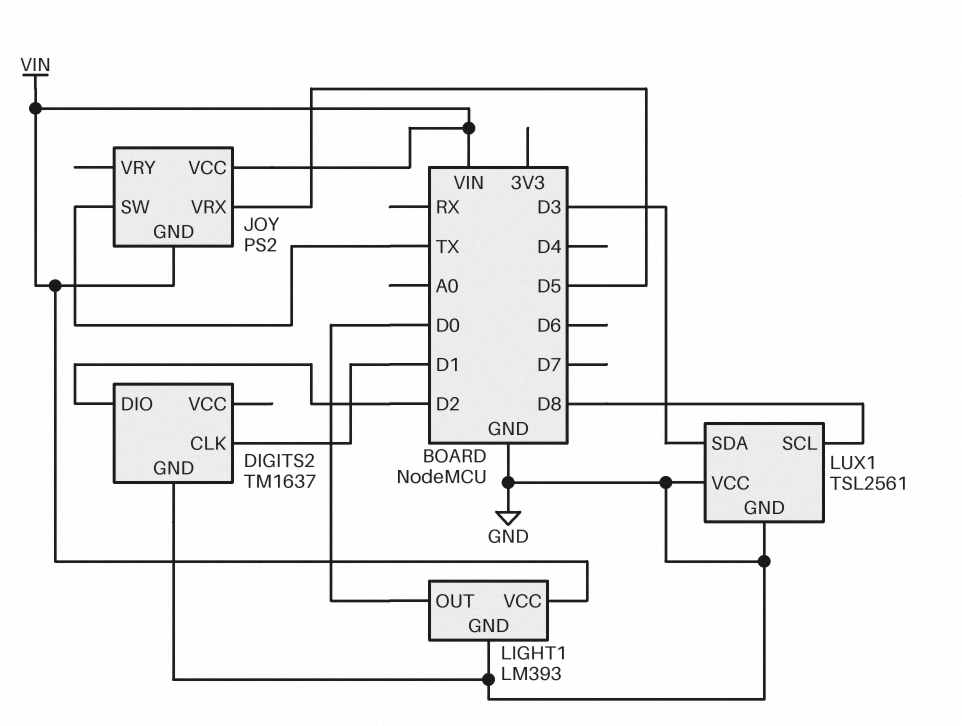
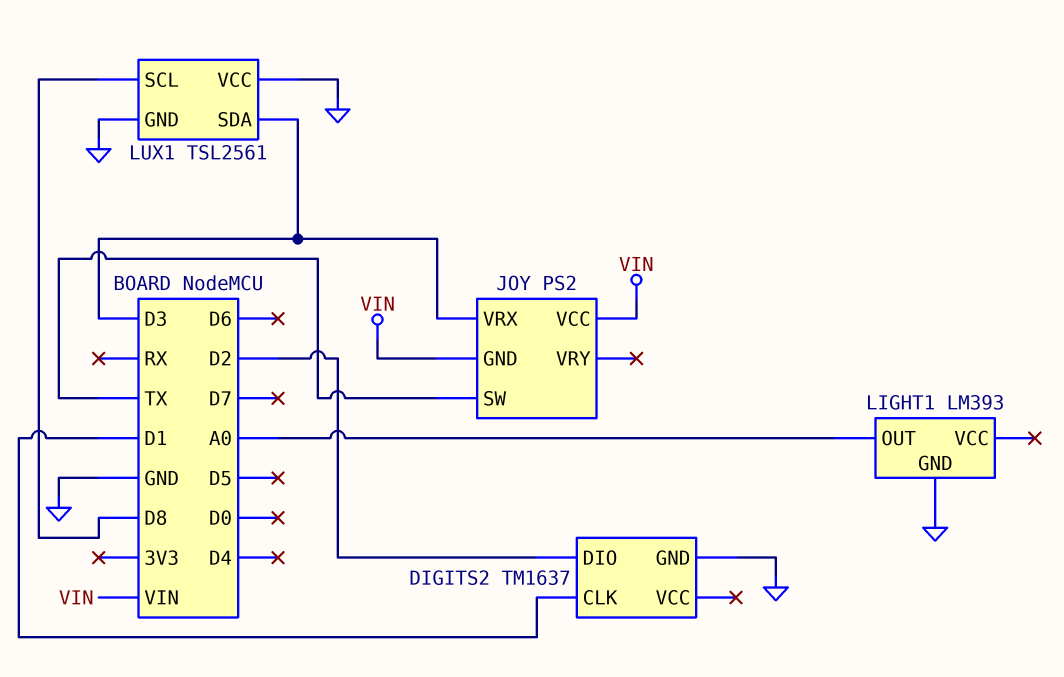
JOY pin VRX: D5 -> D3
LIGHT1 pin OUT: D0 -> A0
LIGHT1 pin VCC: VIN -> none

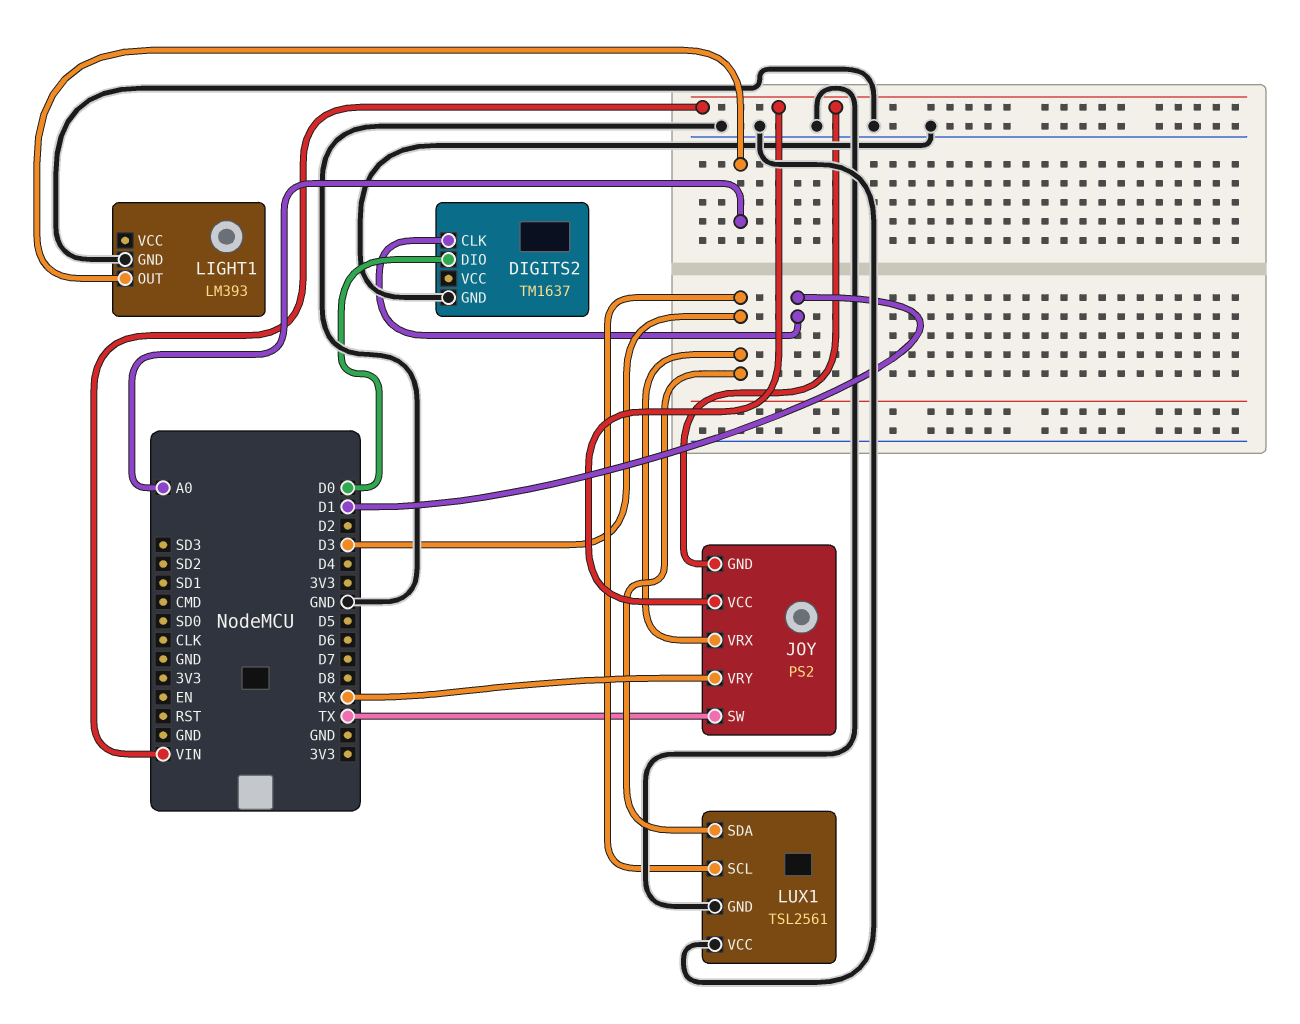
DIGITS2 pin DIO: D2 -> D0
JOY pin VRY: none -> RX
LUX1 pin SCL: D8 -> D3

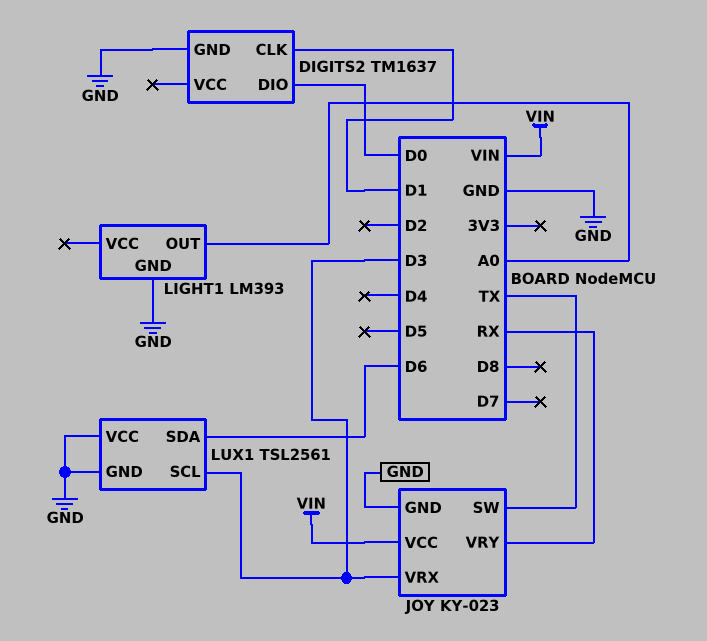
JOY: PS2 -> KY-023
JOY pin GND: VIN -> GND
LUX1 pin SDA: D3 -> D6

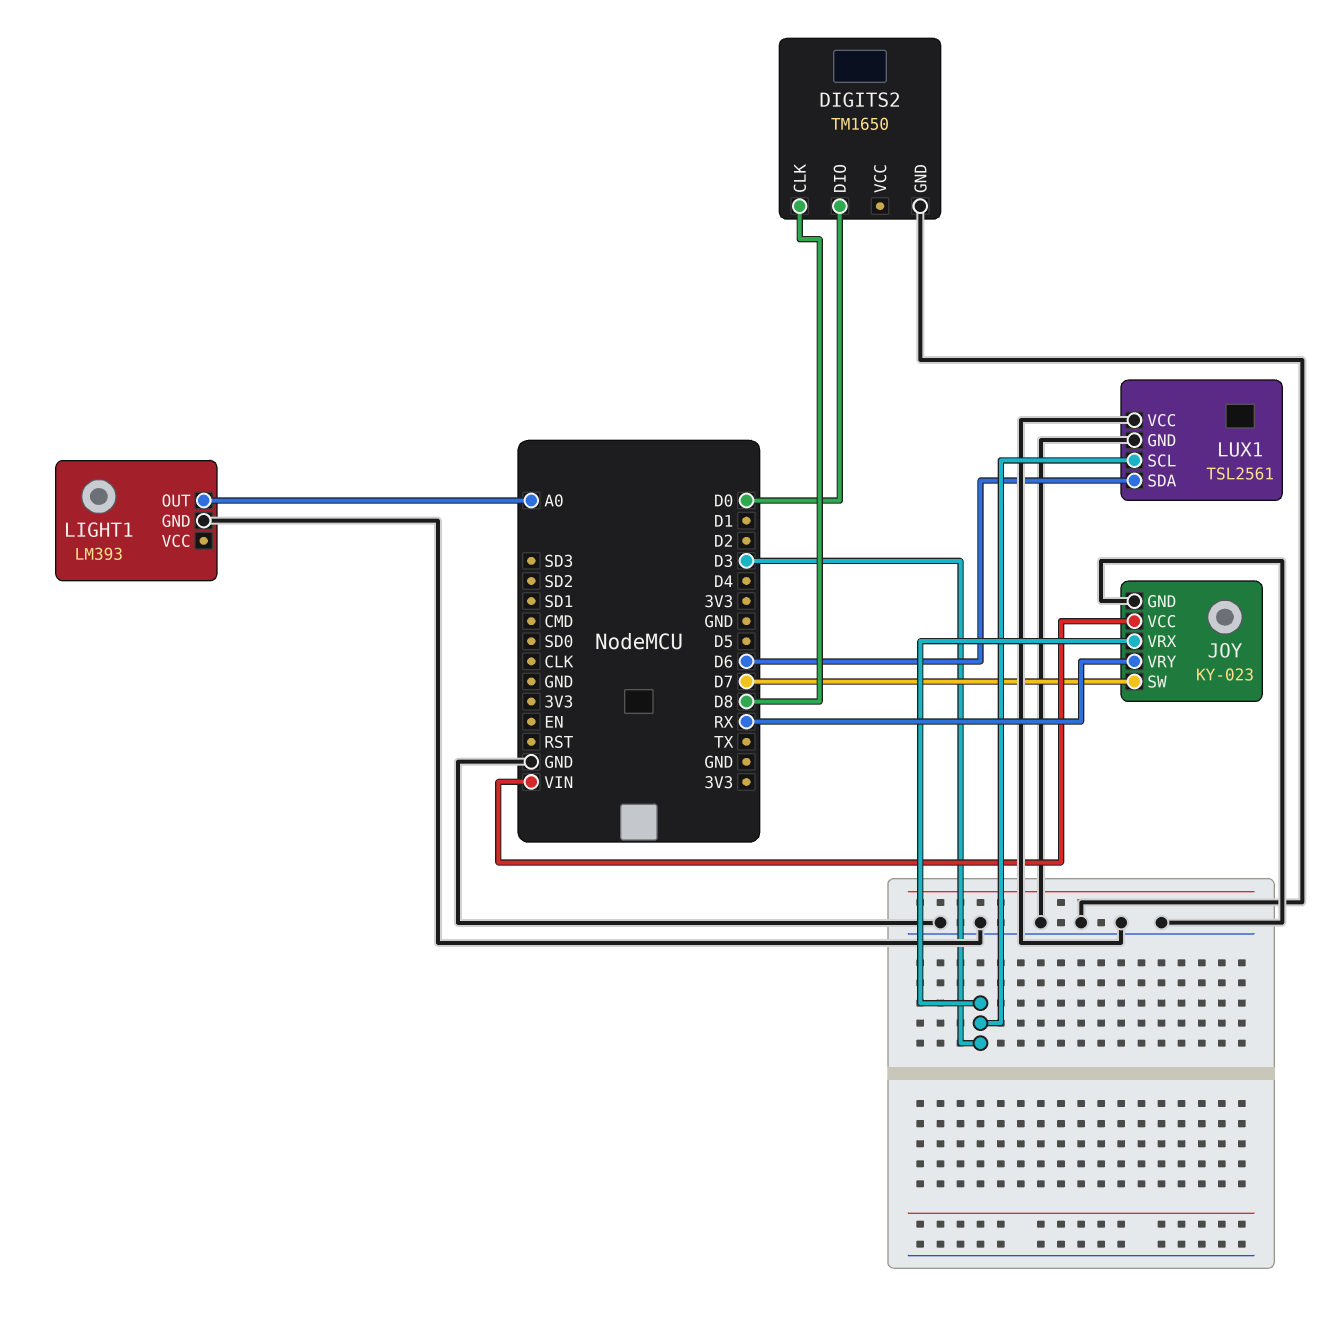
DIGITS2: TM1637 -> TM1650
DIGITS2 pin CLK: D1 -> D8
JOY pin SW: TX -> D7

